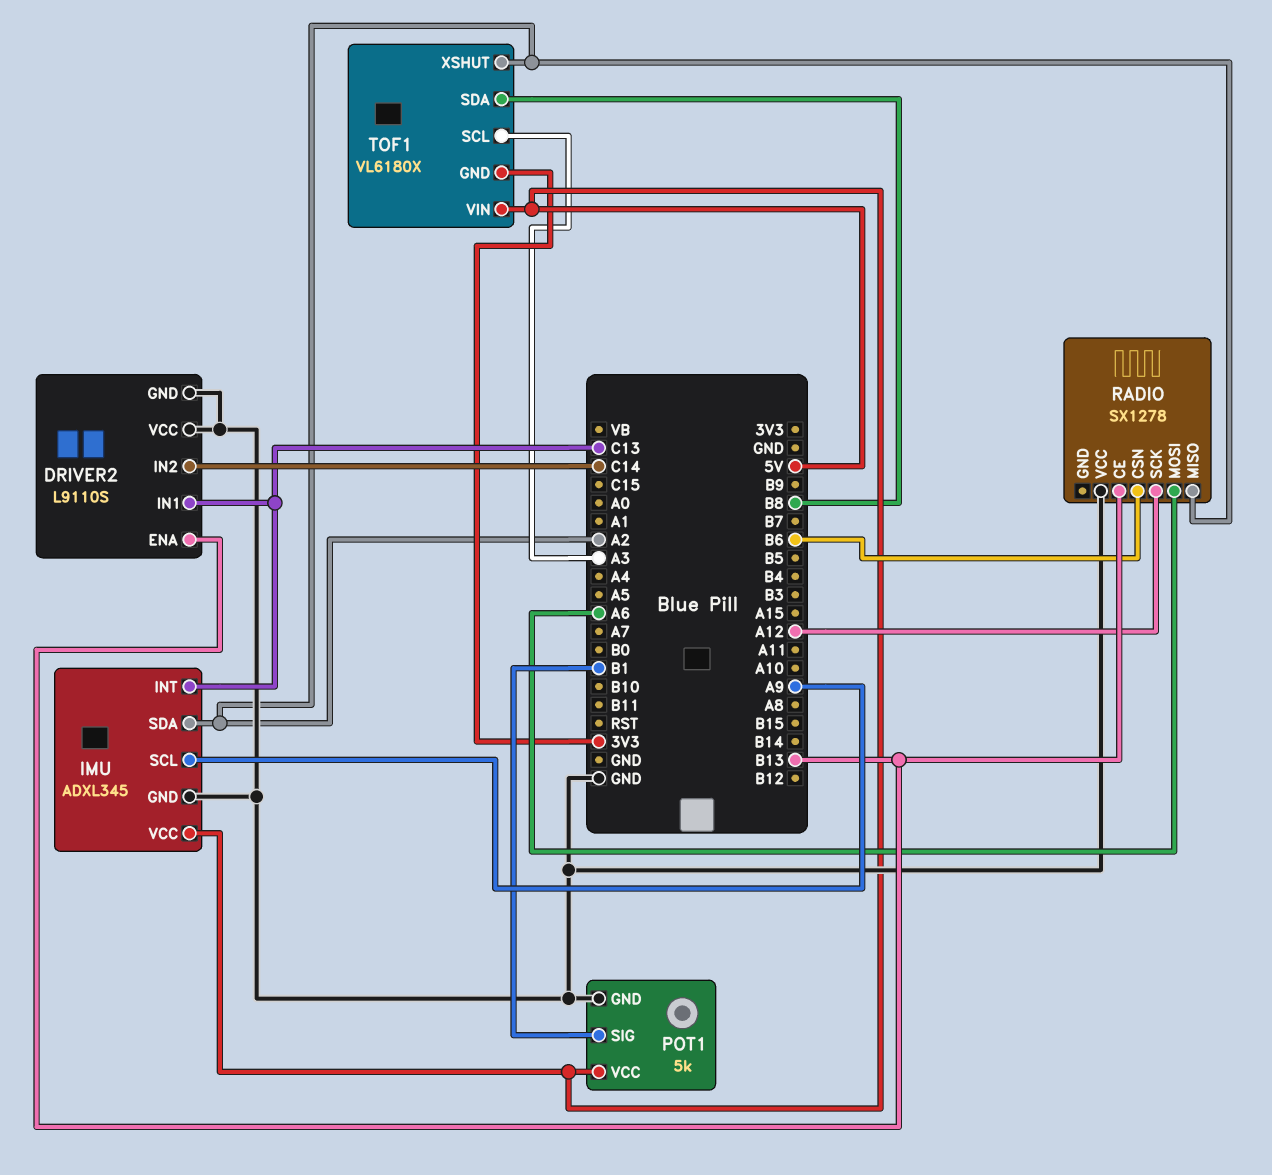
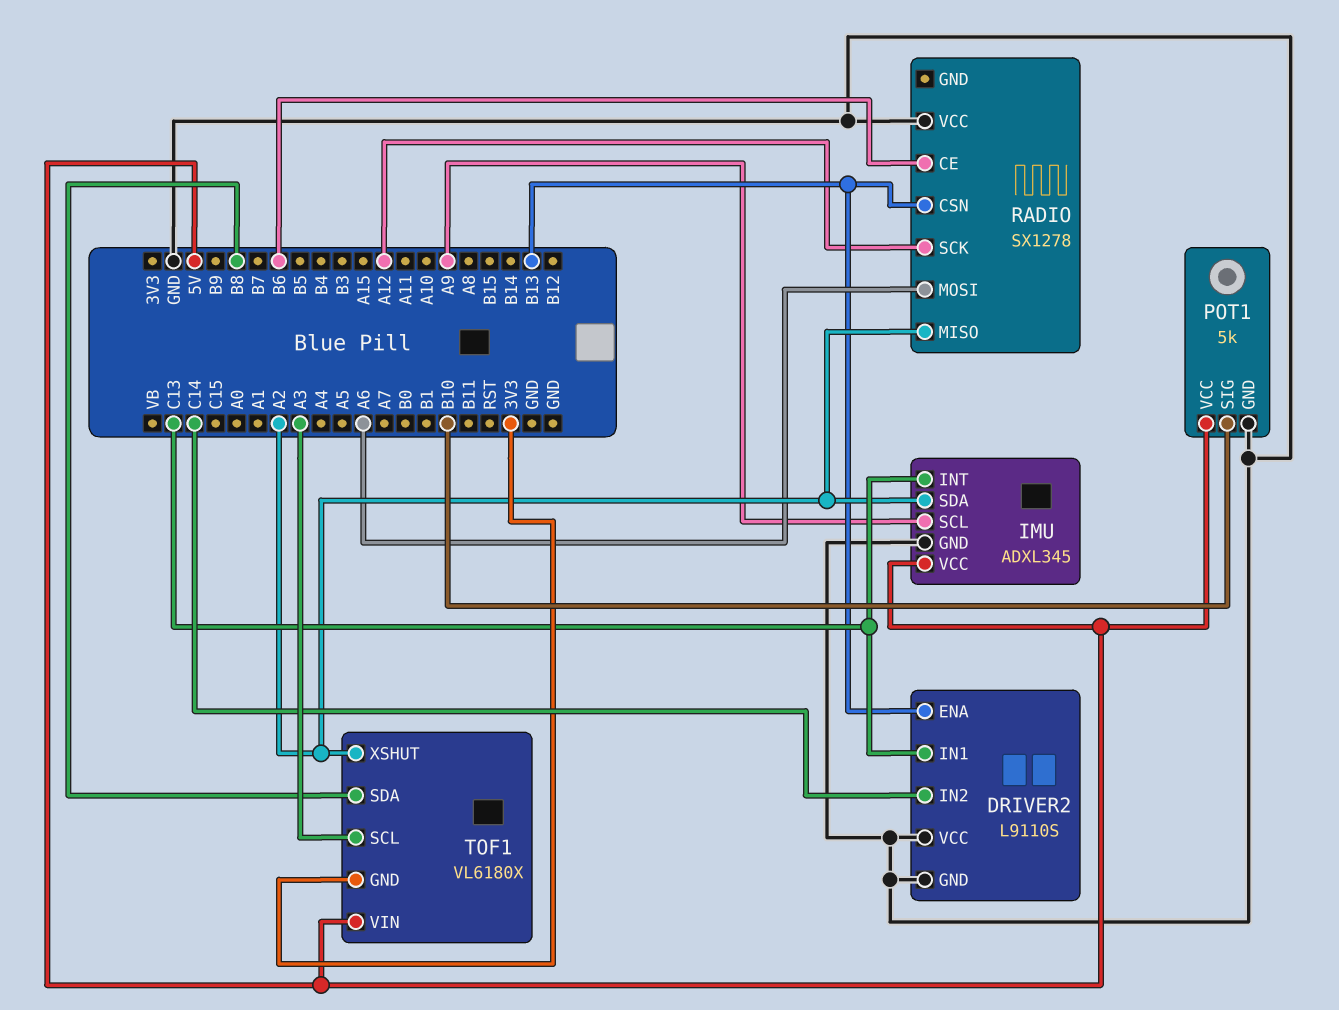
POT1 pin SIG: B1 -> B10
RADIO pin CE: B13 -> B6
RADIO pin CSN: B6 -> B13

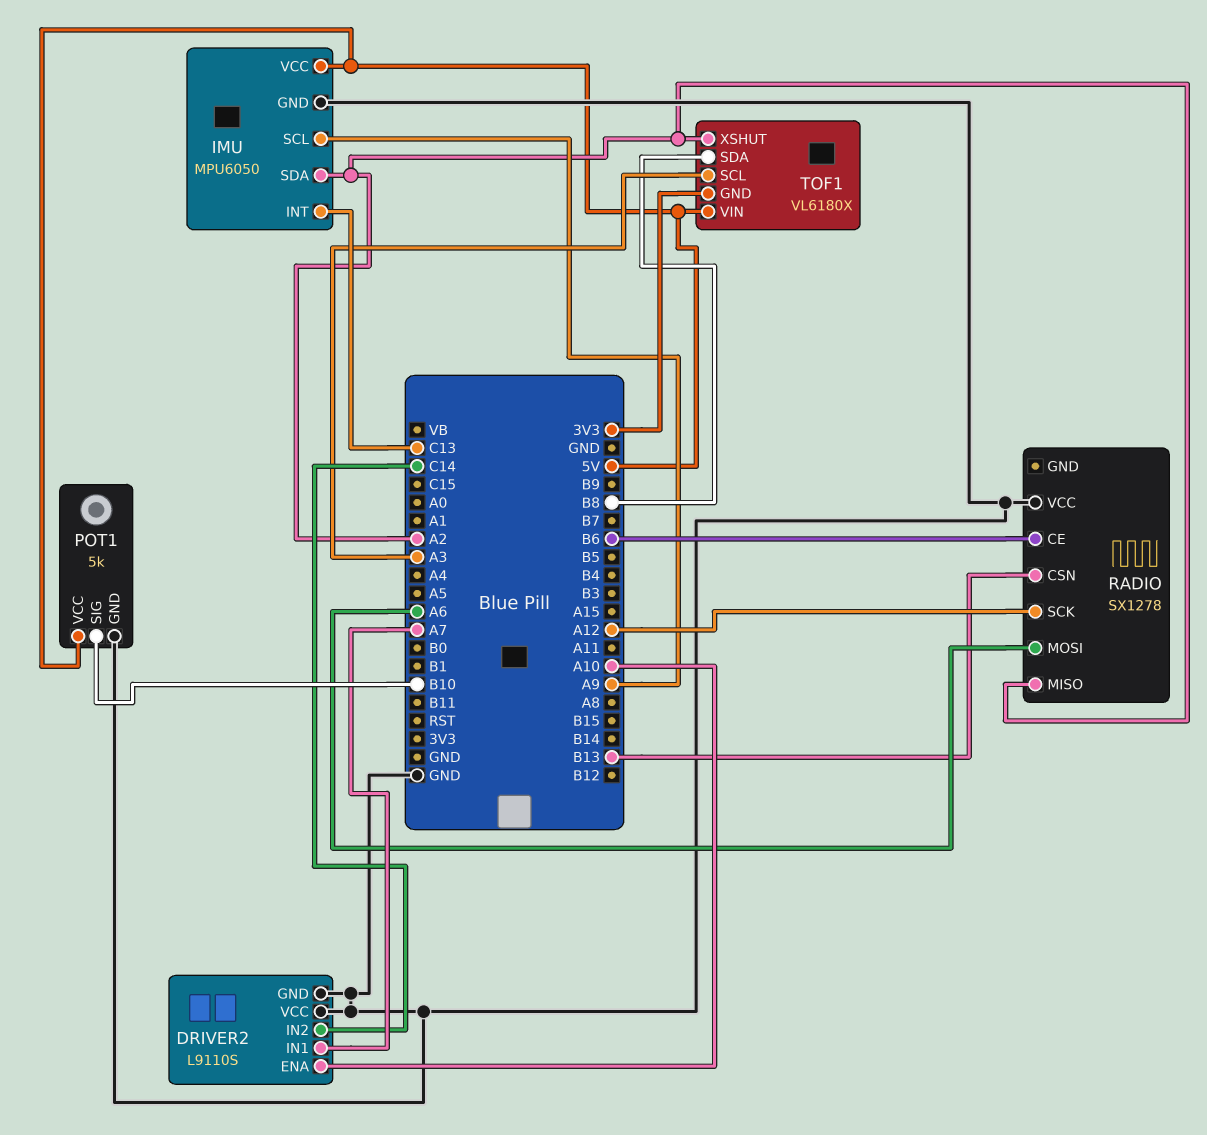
DRIVER2 pin ENA: B13 -> A10
DRIVER2 pin IN1: C13 -> A7
IMU: ADXL345 -> MPU6050

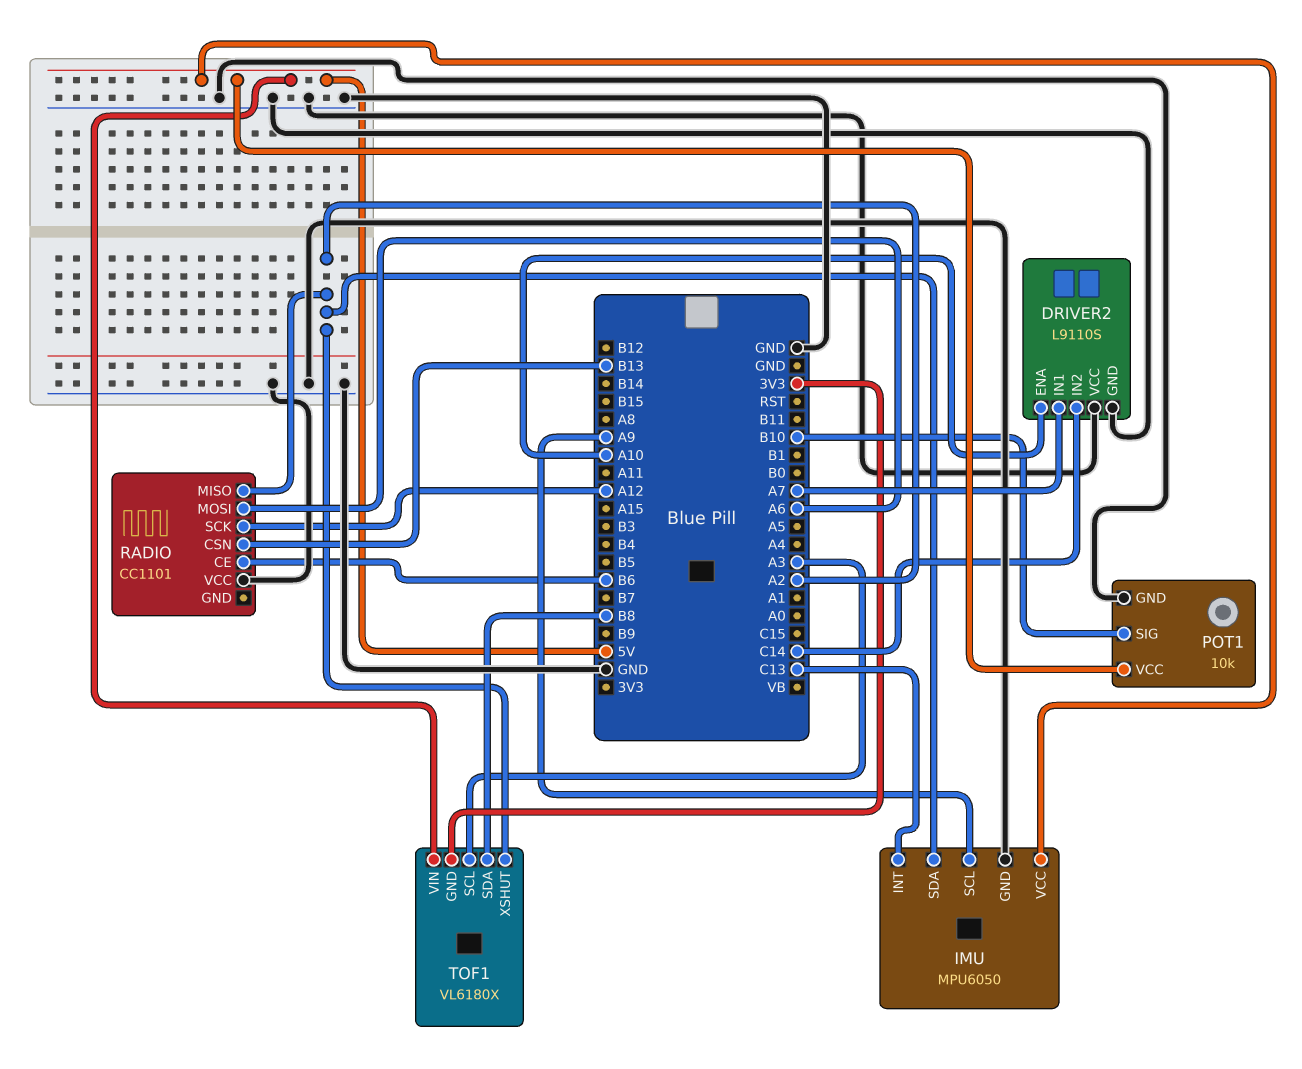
POT1: 5k -> 10k
RADIO: SX1278 -> CC1101

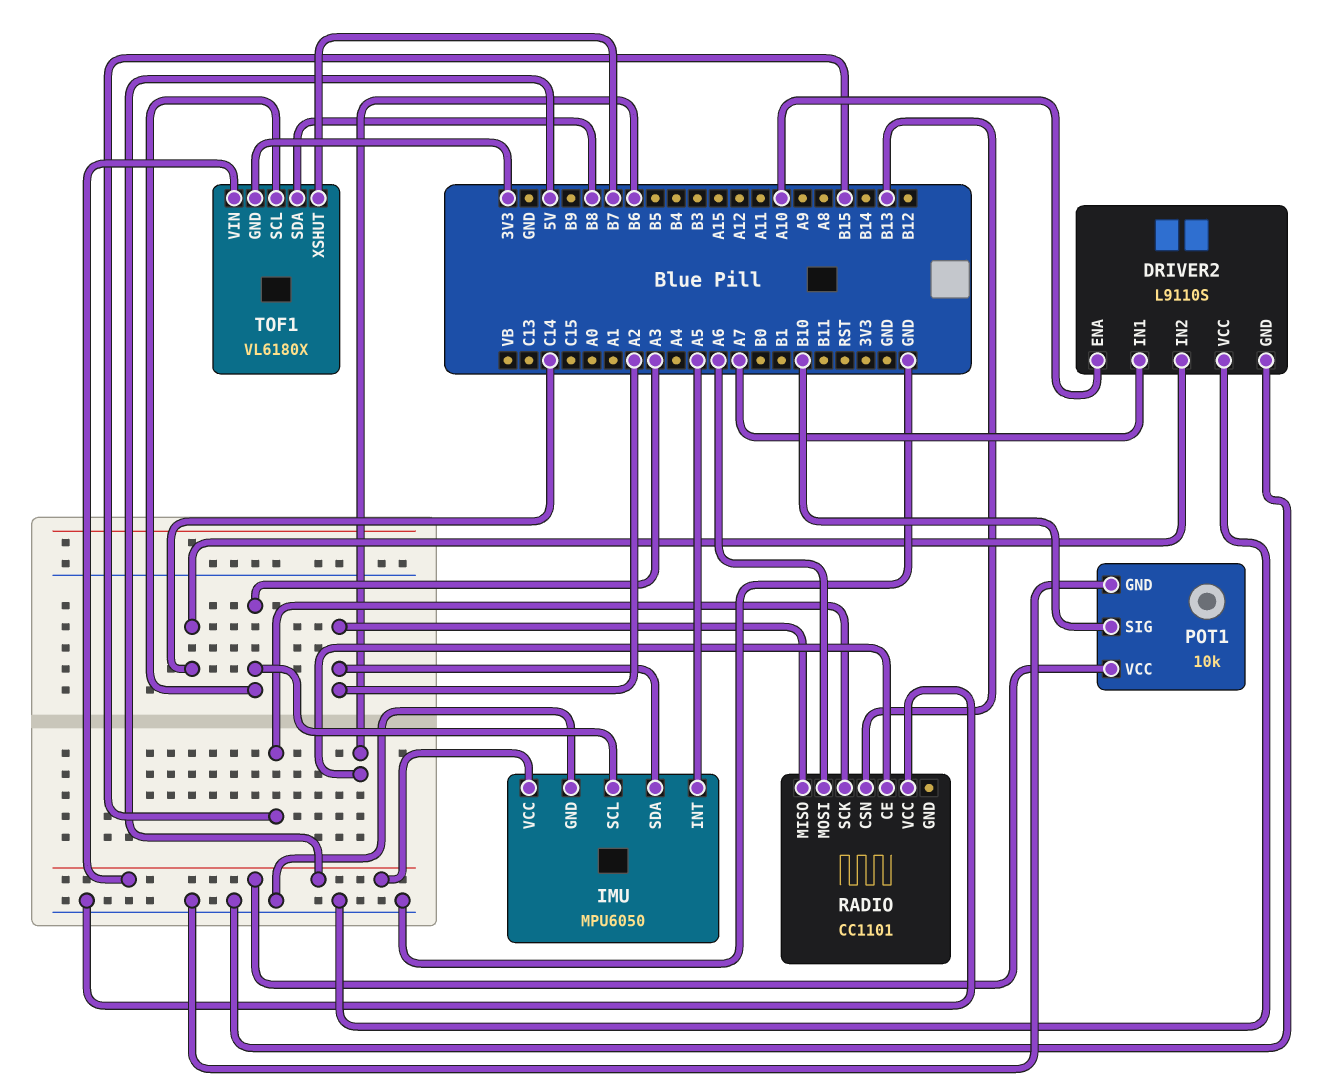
IMU pin INT: C13 -> A5
IMU pin SCL: A9 -> A3
RADIO pin SCK: A12 -> B15
TOF1 pin XSHUT: A2 -> B7

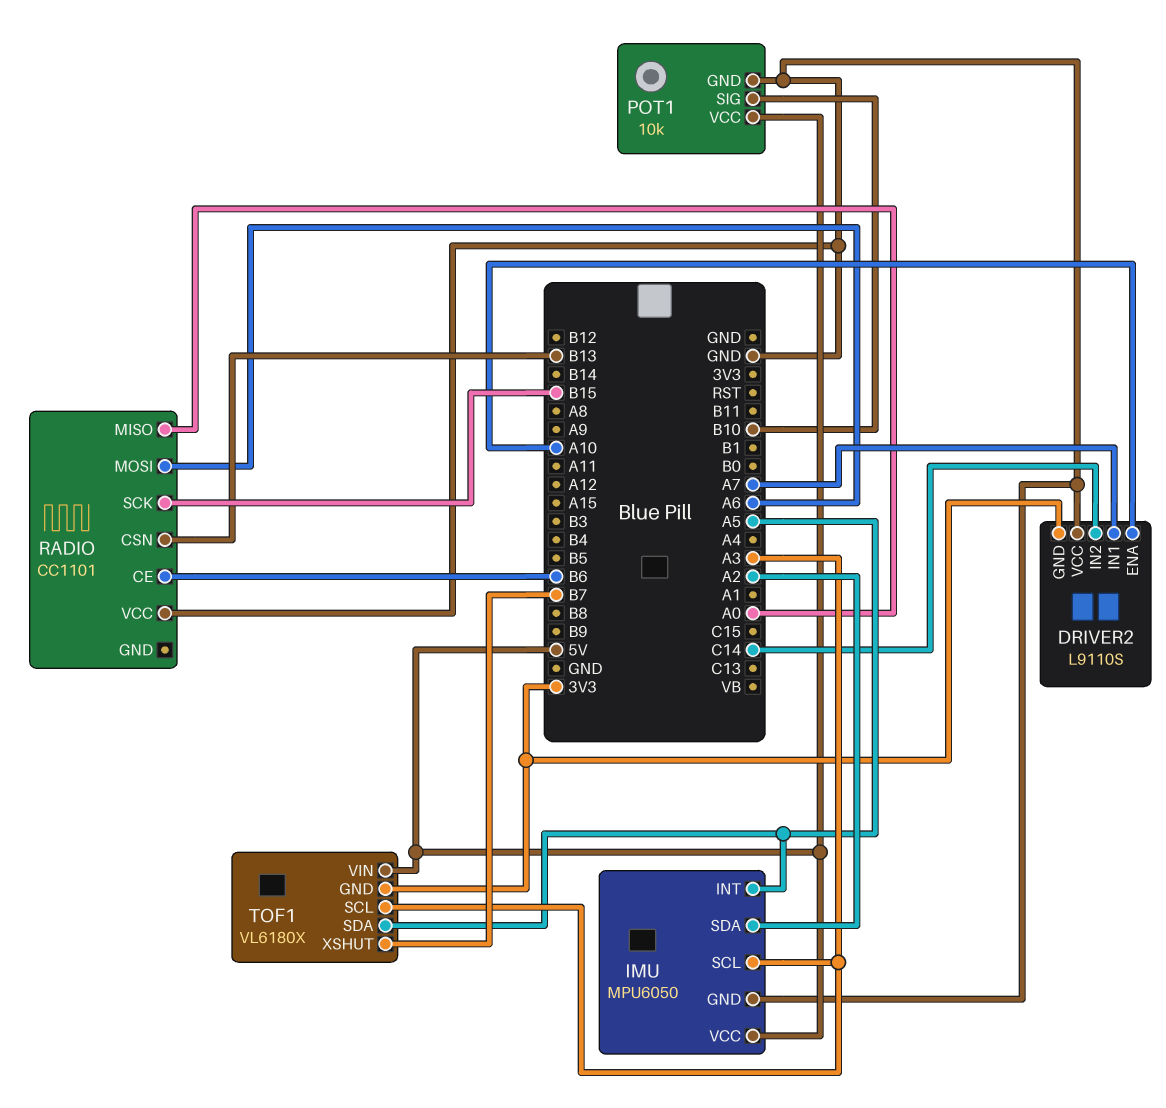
DRIVER2 pin GND: GND -> 3V3
RADIO pin MISO: A2 -> A0
TOF1 pin SDA: B8 -> A5

